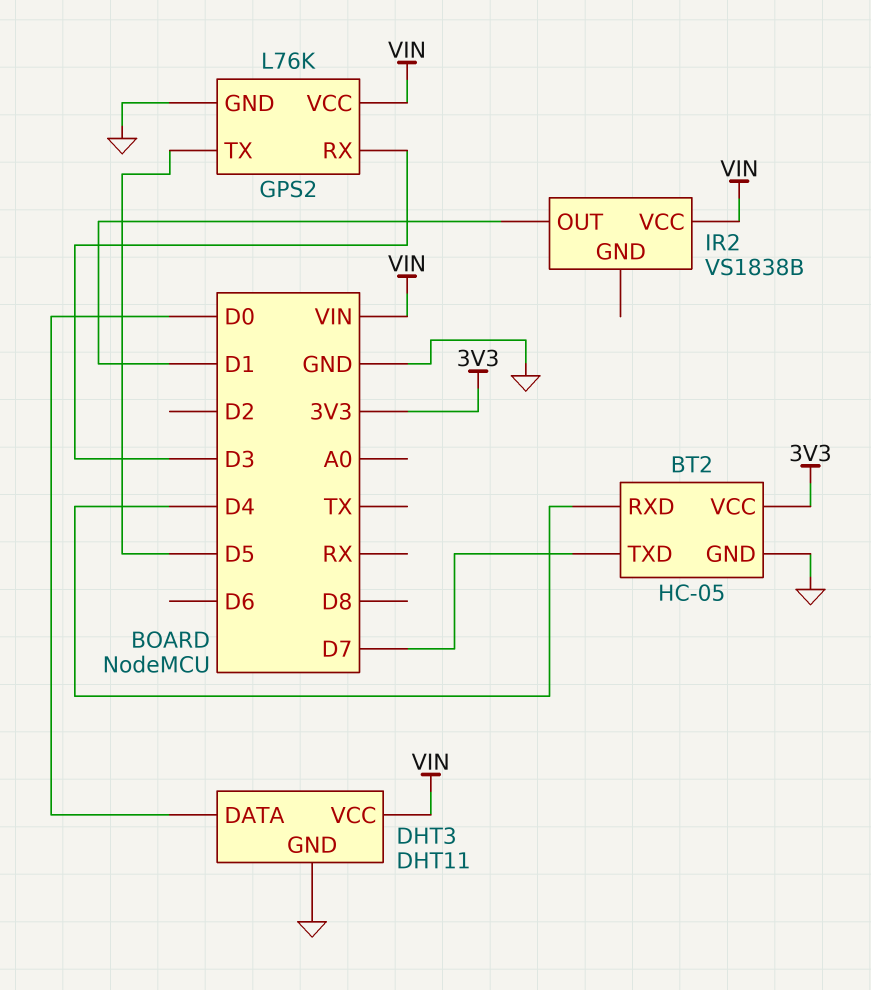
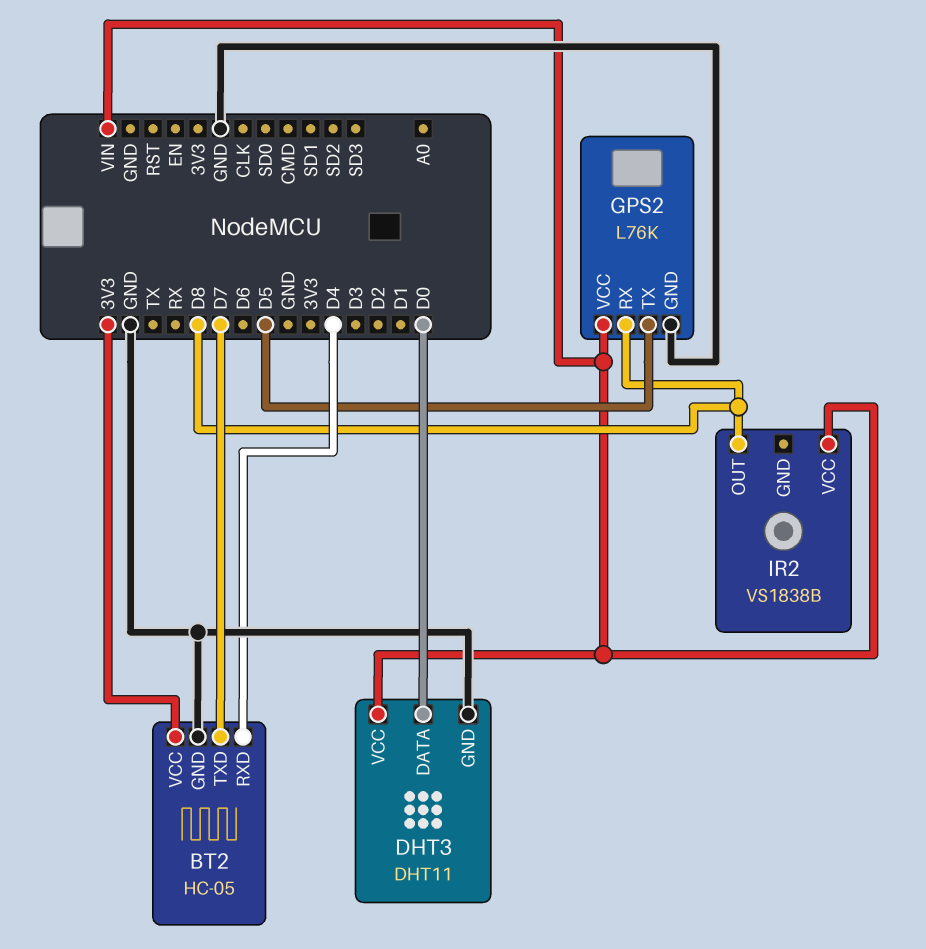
GPS2 pin RX: D3 -> D8
IR2 pin OUT: D1 -> D8

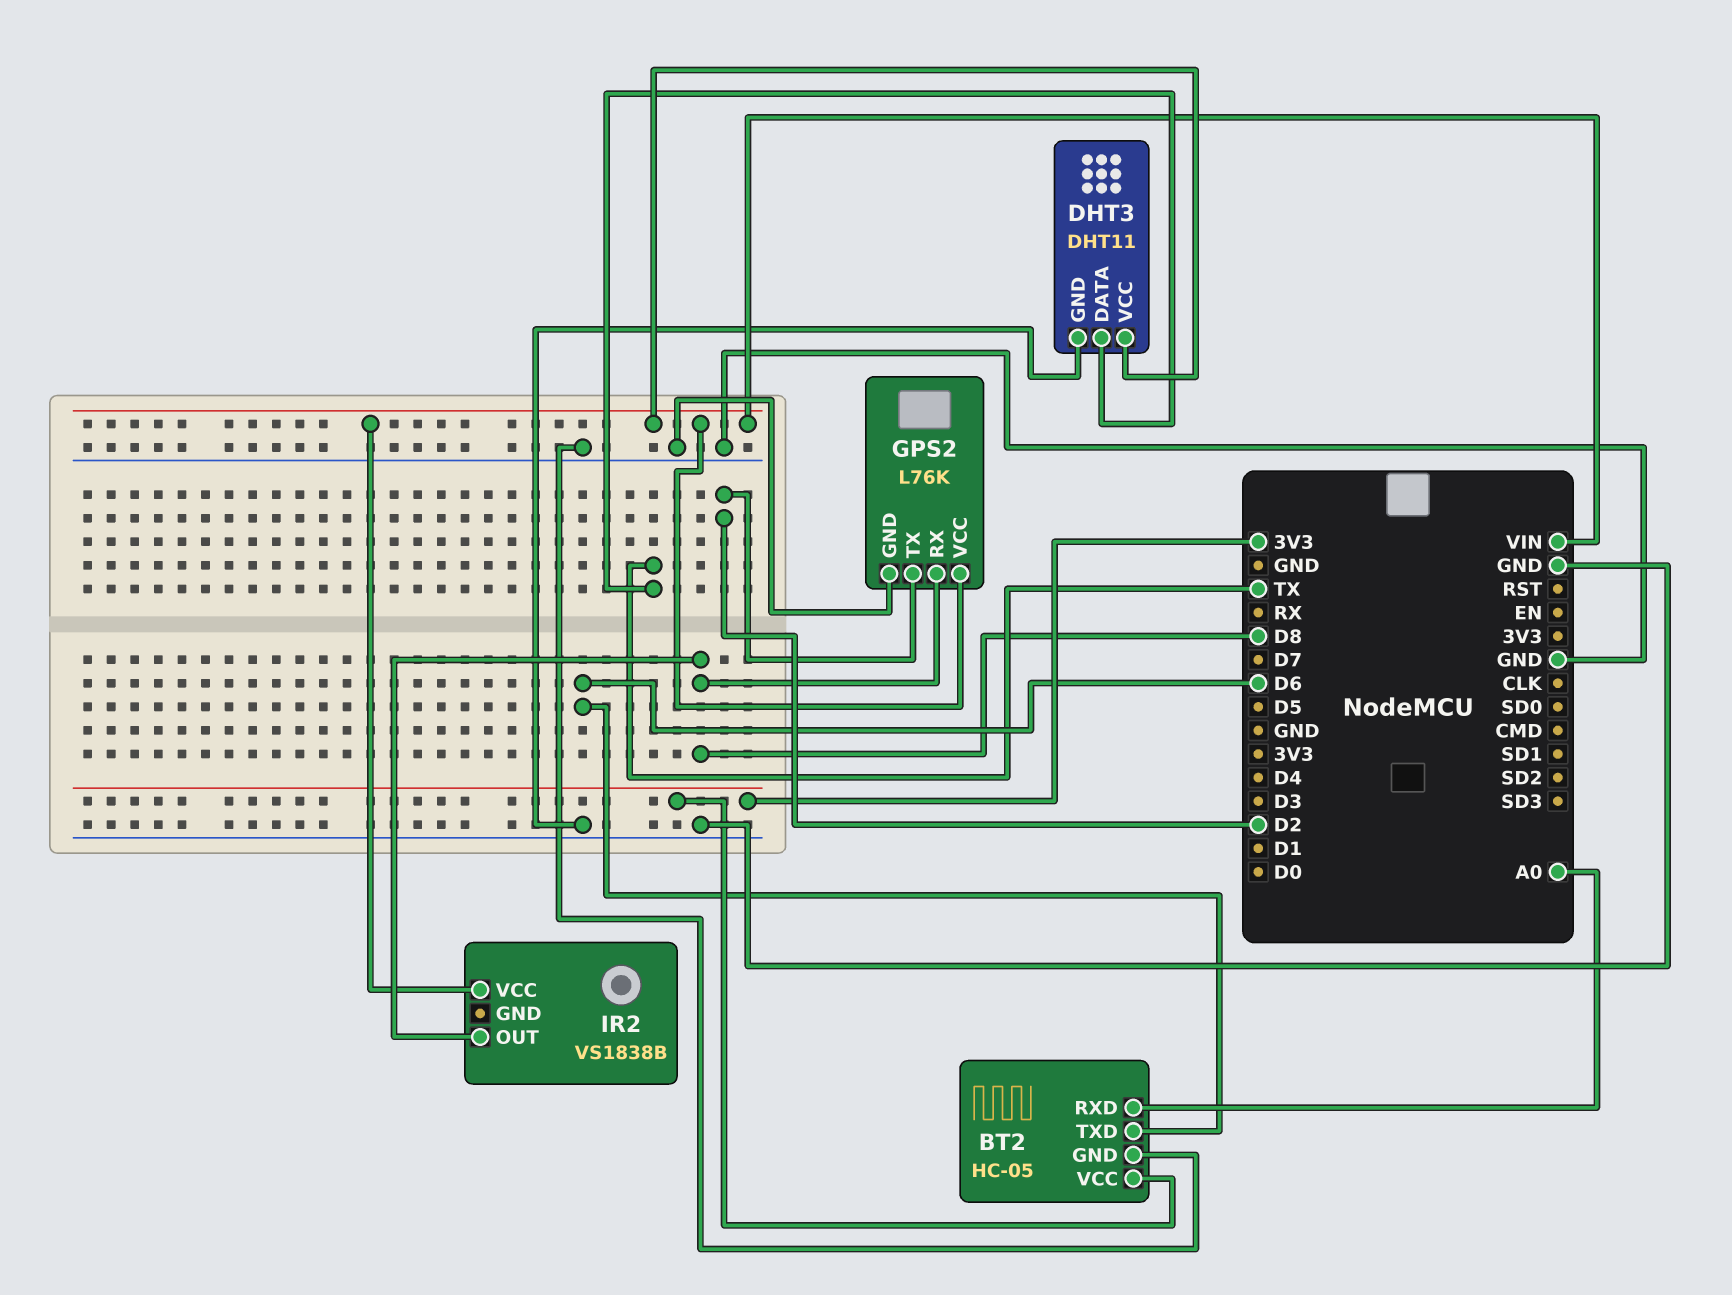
BT2 pin RXD: D4 -> A0
BT2 pin TXD: D7 -> D6
DHT3 pin DATA: D0 -> TX
GPS2 pin TX: D5 -> D2

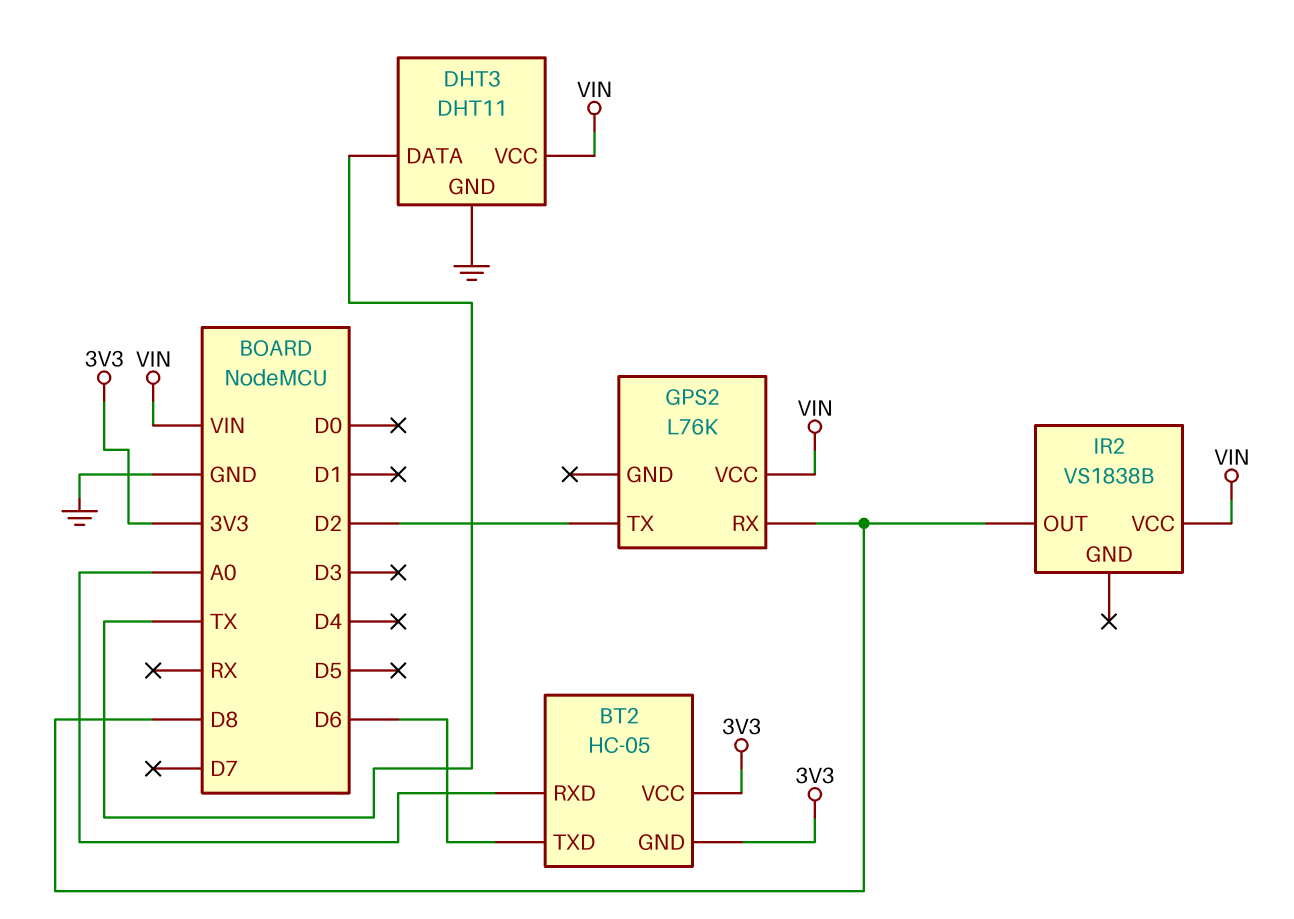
BT2 pin GND: GND -> 3V3
GPS2 pin GND: GND -> none

